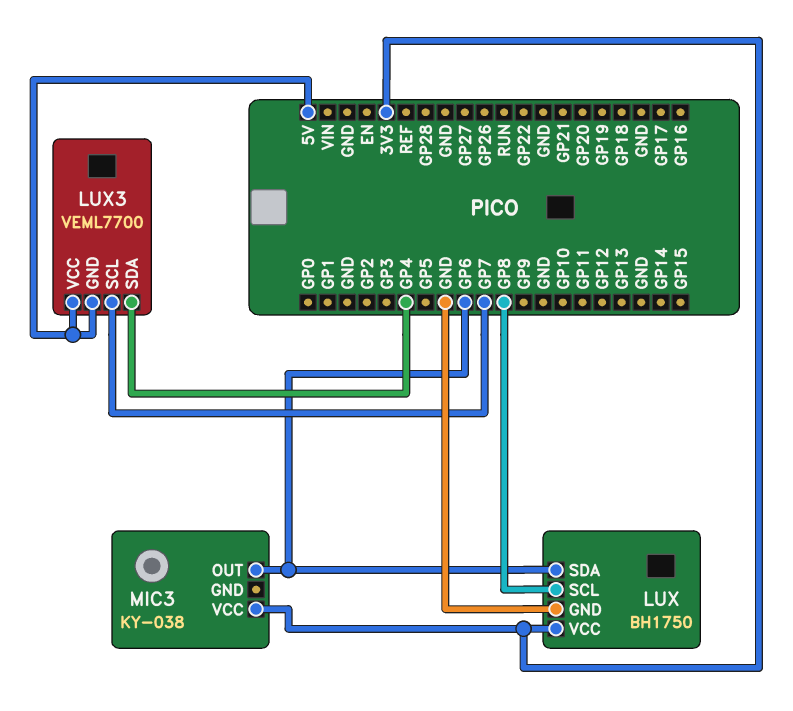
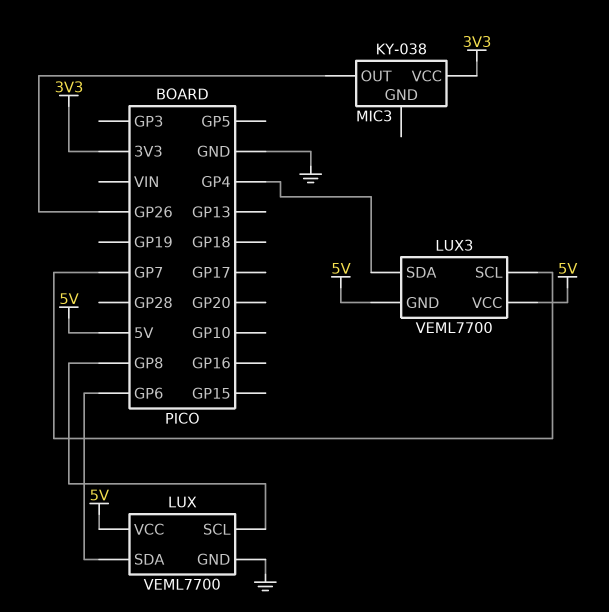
LUX: BH1750 -> VEML7700
LUX pin VCC: 3V3 -> 5V
MIC3 pin OUT: GP6 -> GP26

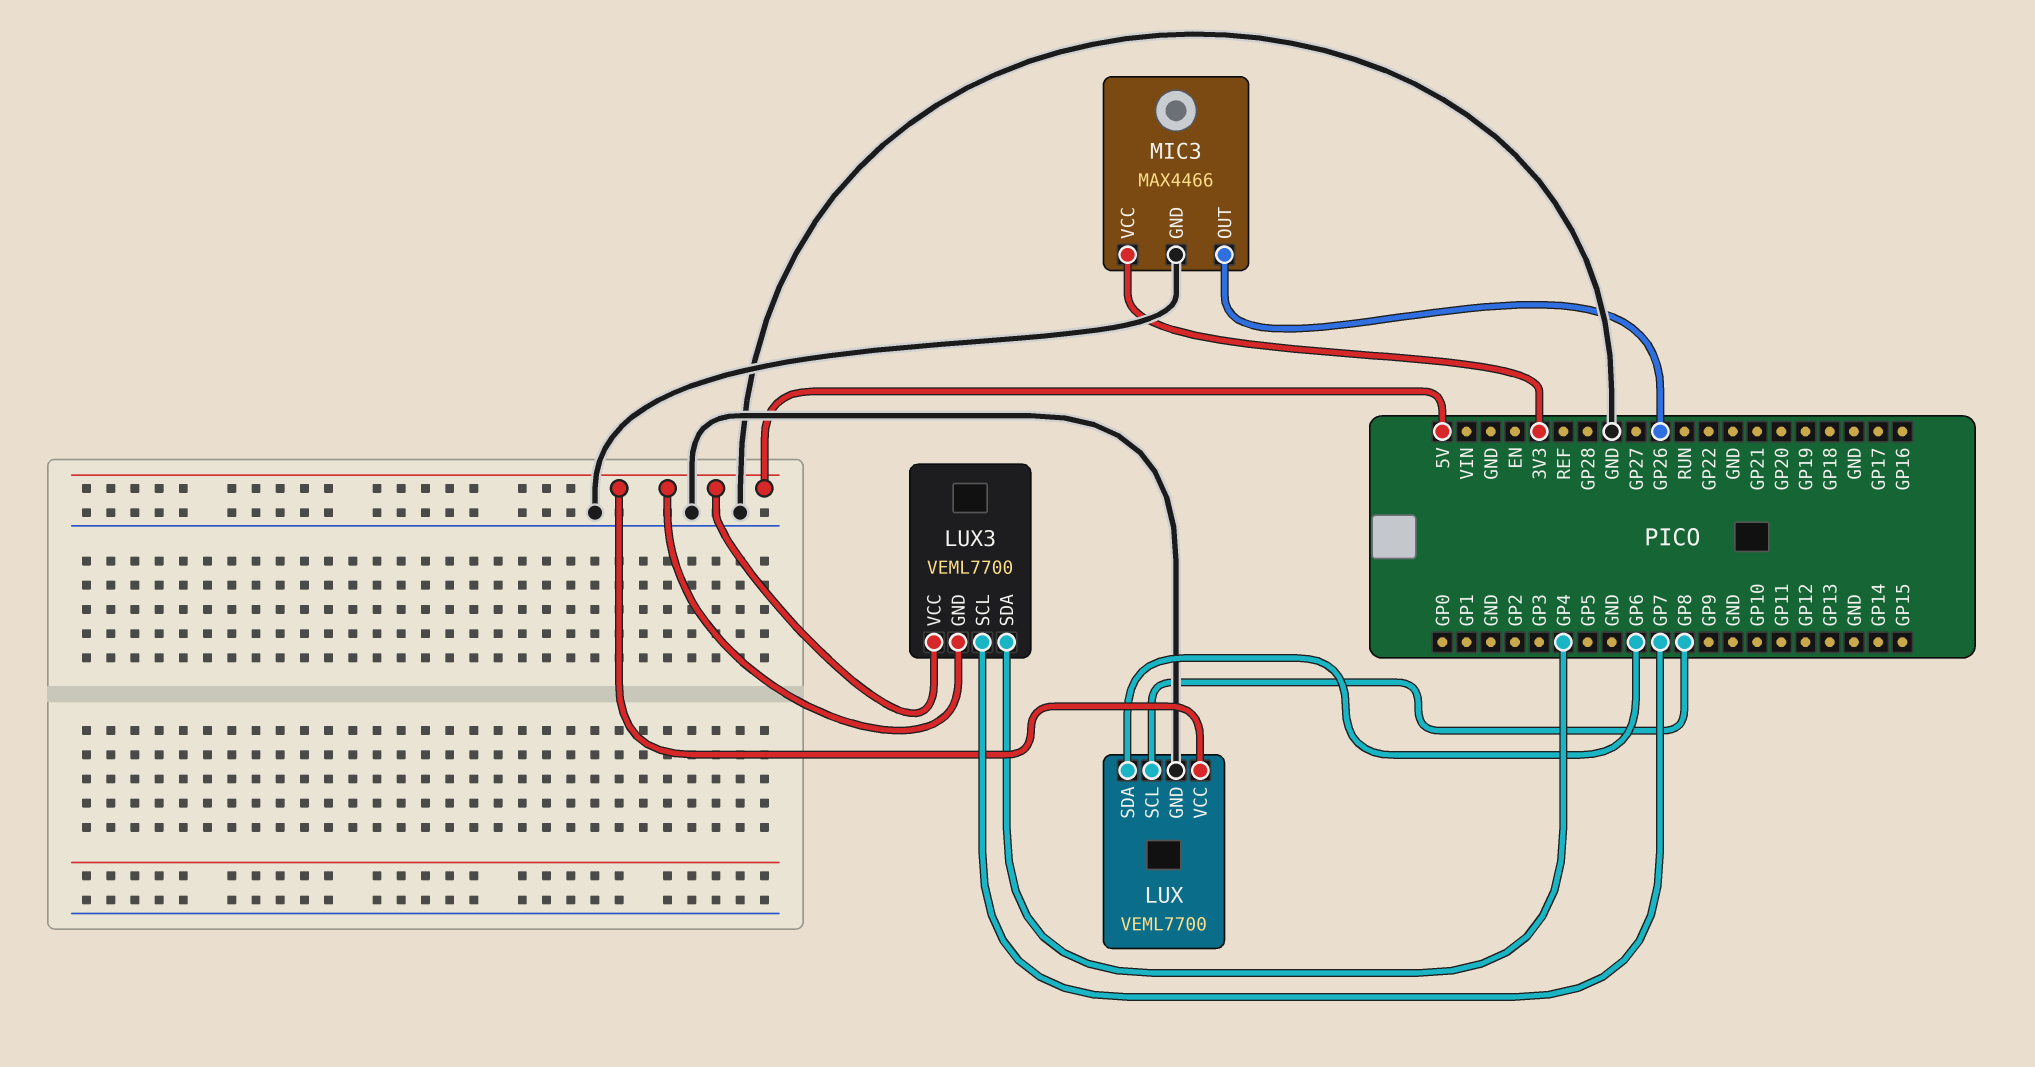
MIC3: KY-038 -> MAX4466
MIC3 pin GND: none -> GND

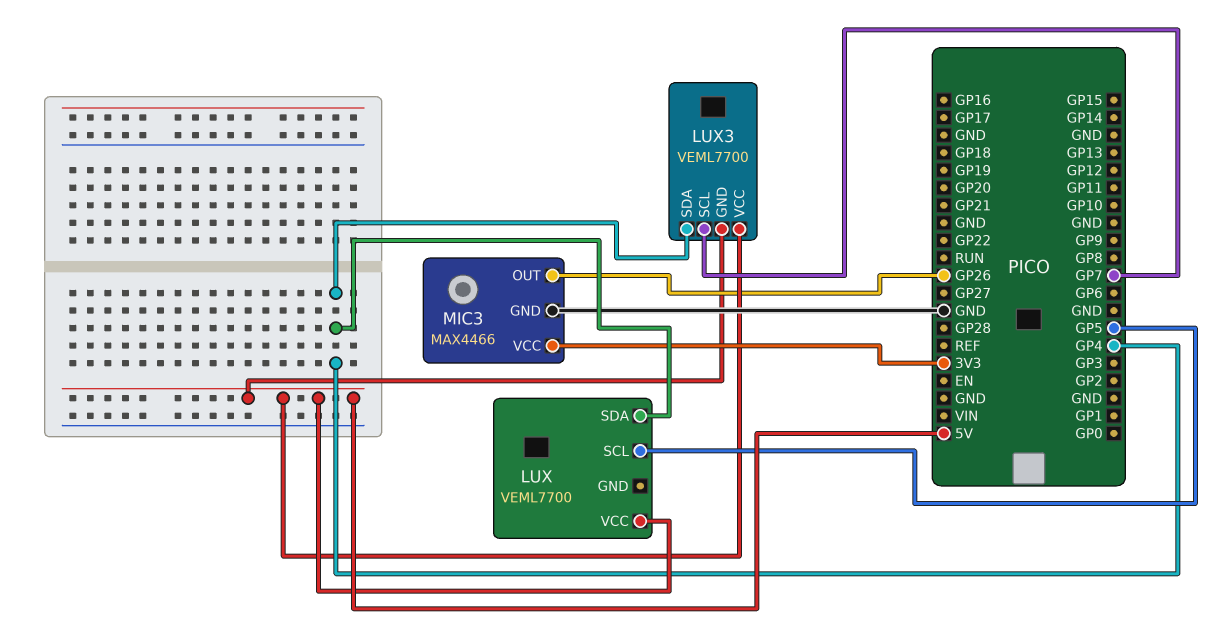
LUX pin GND: GND -> none
LUX pin SCL: GP8 -> GP5
LUX pin SDA: GP6 -> GP4

